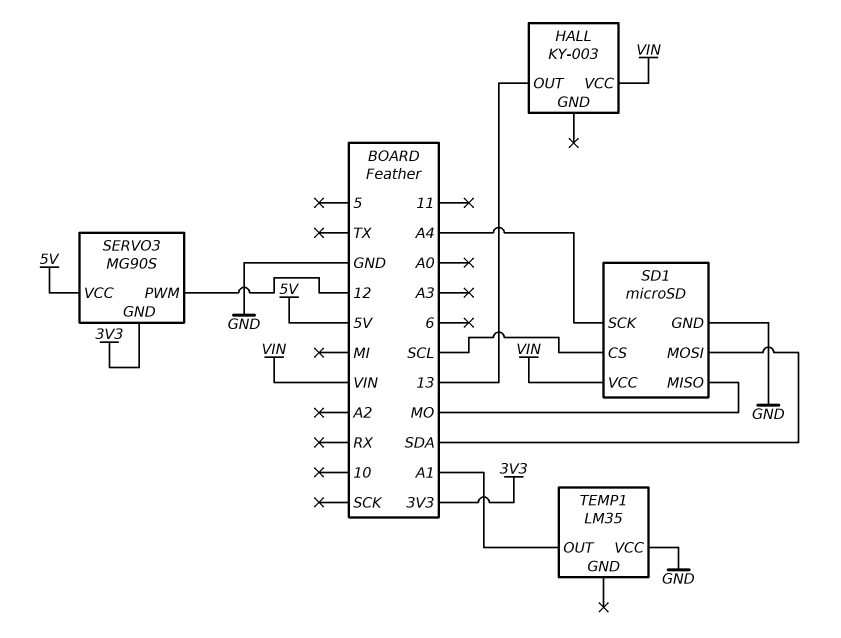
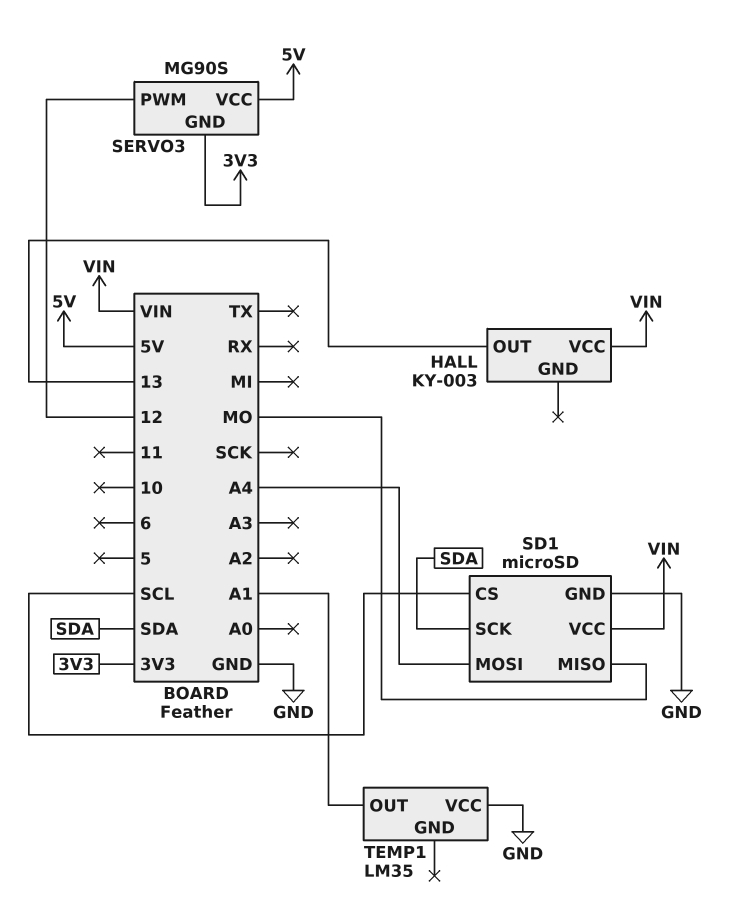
SD1 pin MOSI: SDA -> A4
SD1 pin SCK: A4 -> SDA

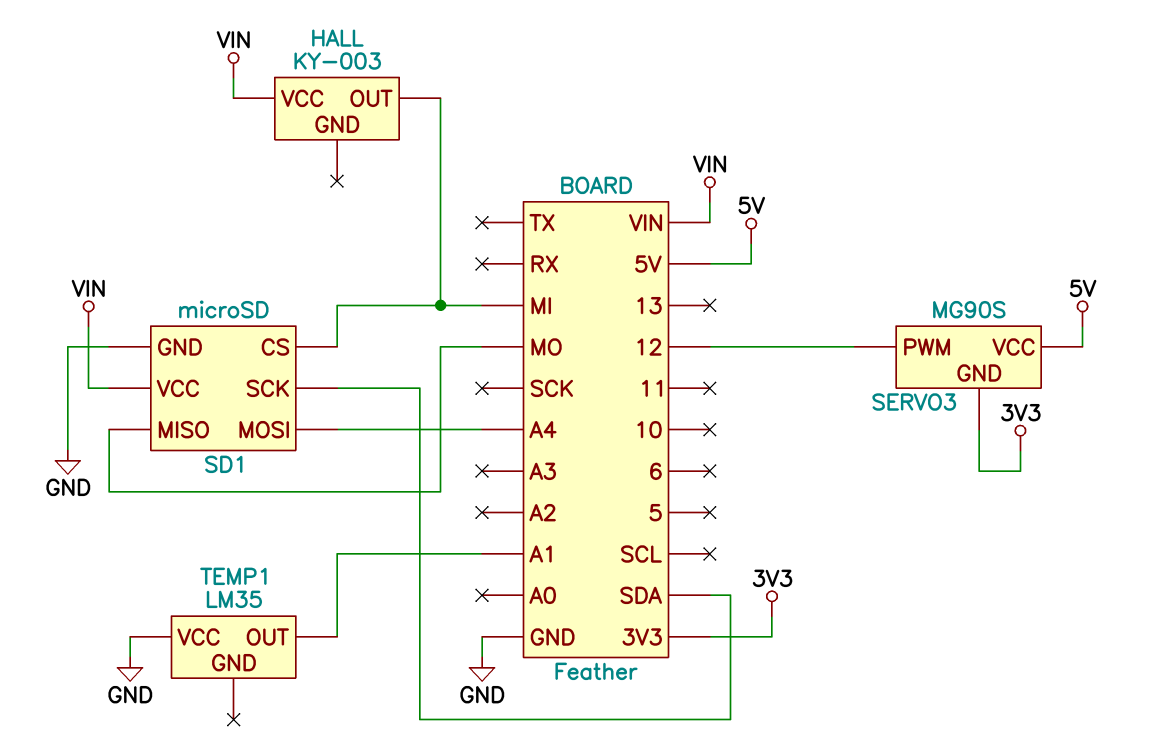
HALL pin OUT: 13 -> MI
SD1 pin CS: SCL -> MI

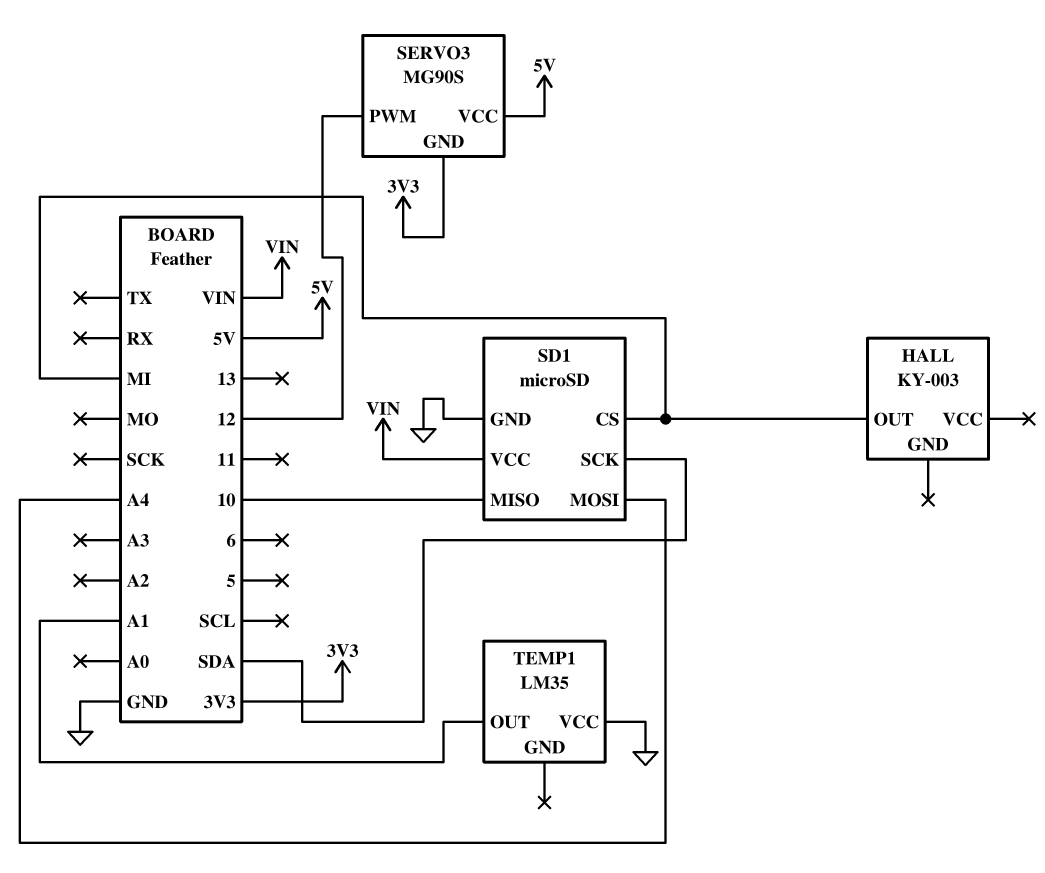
HALL pin VCC: VIN -> none
SD1 pin MISO: MO -> 10

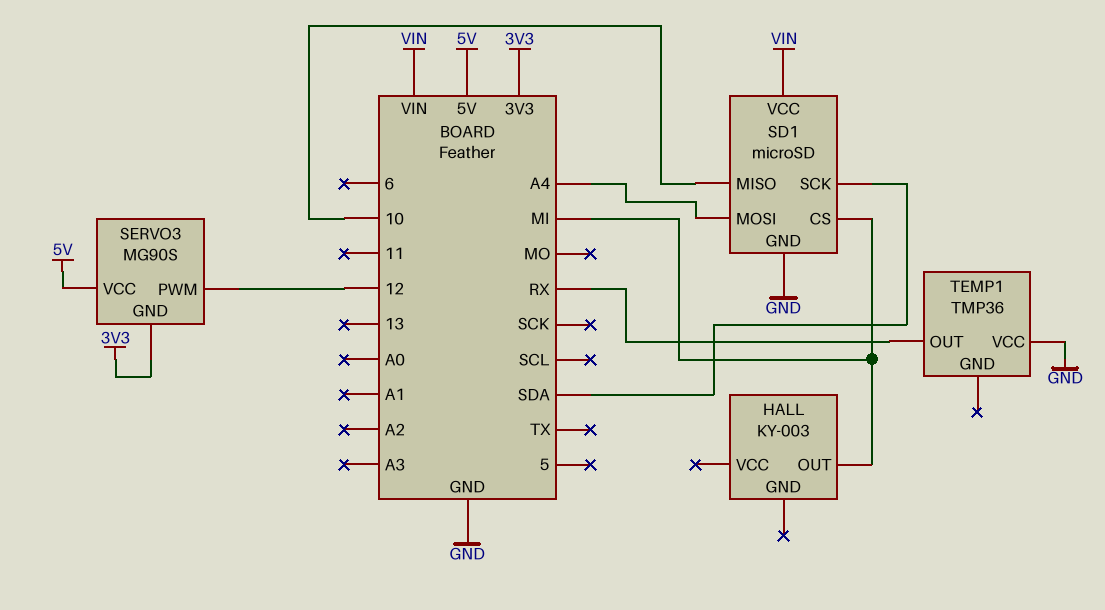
TEMP1: LM35 -> TMP36
TEMP1 pin OUT: A1 -> RX

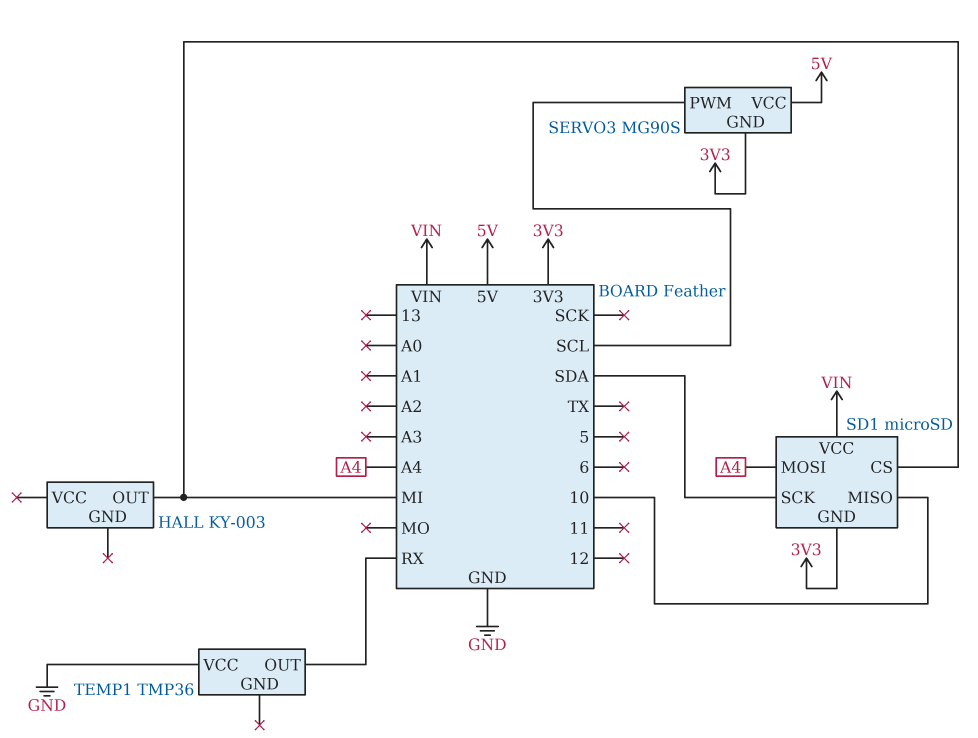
SD1 pin GND: GND -> 3V3
SERVO3 pin PWM: 12 -> SCL

